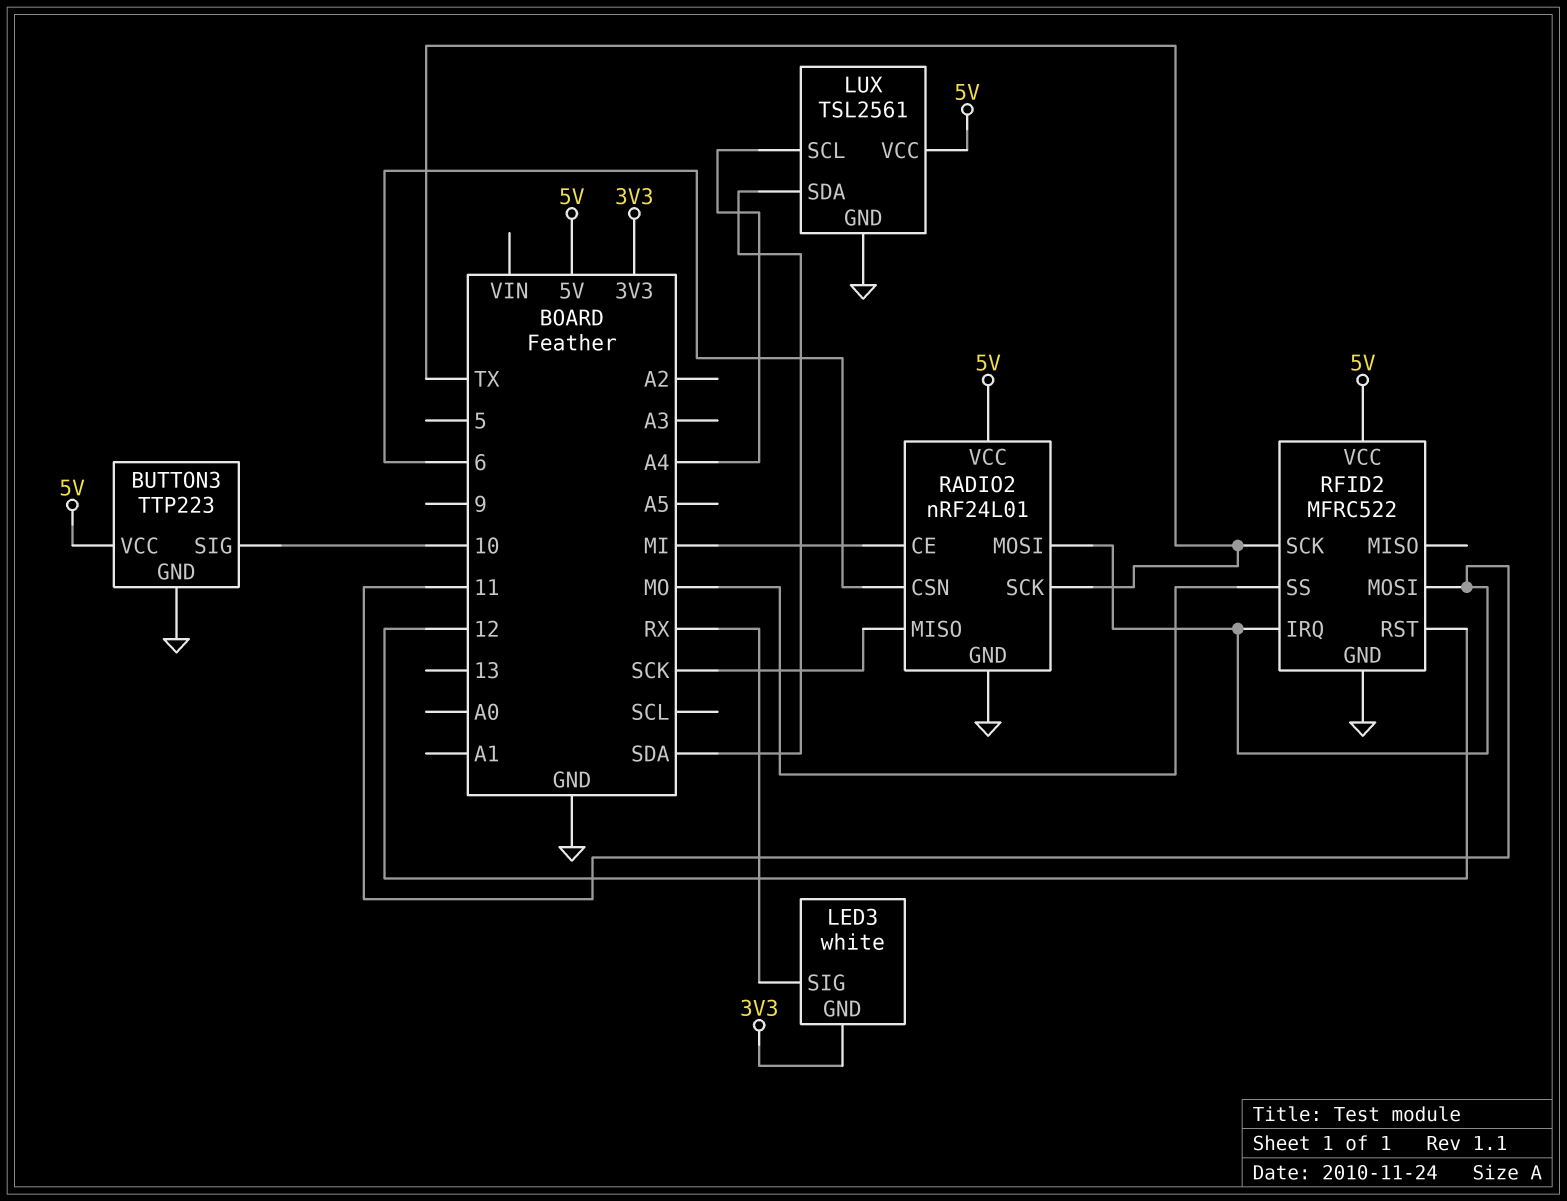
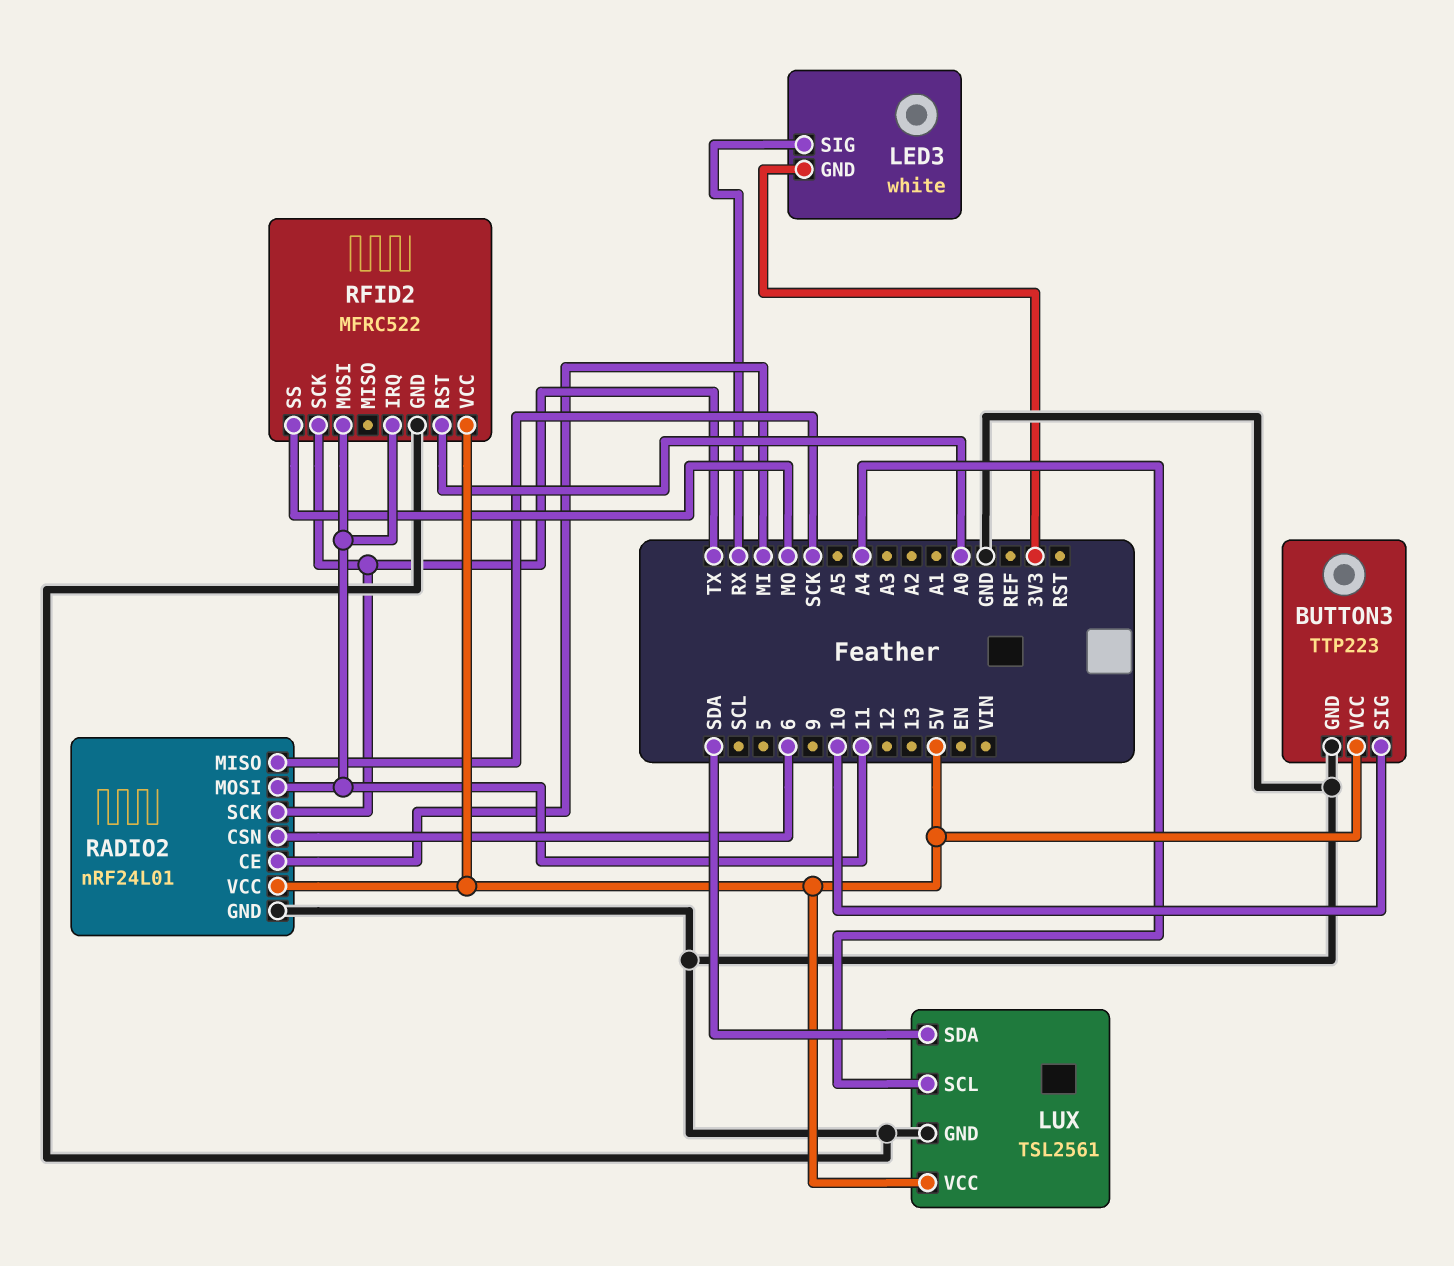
RFID2 pin RST: 12 -> A0

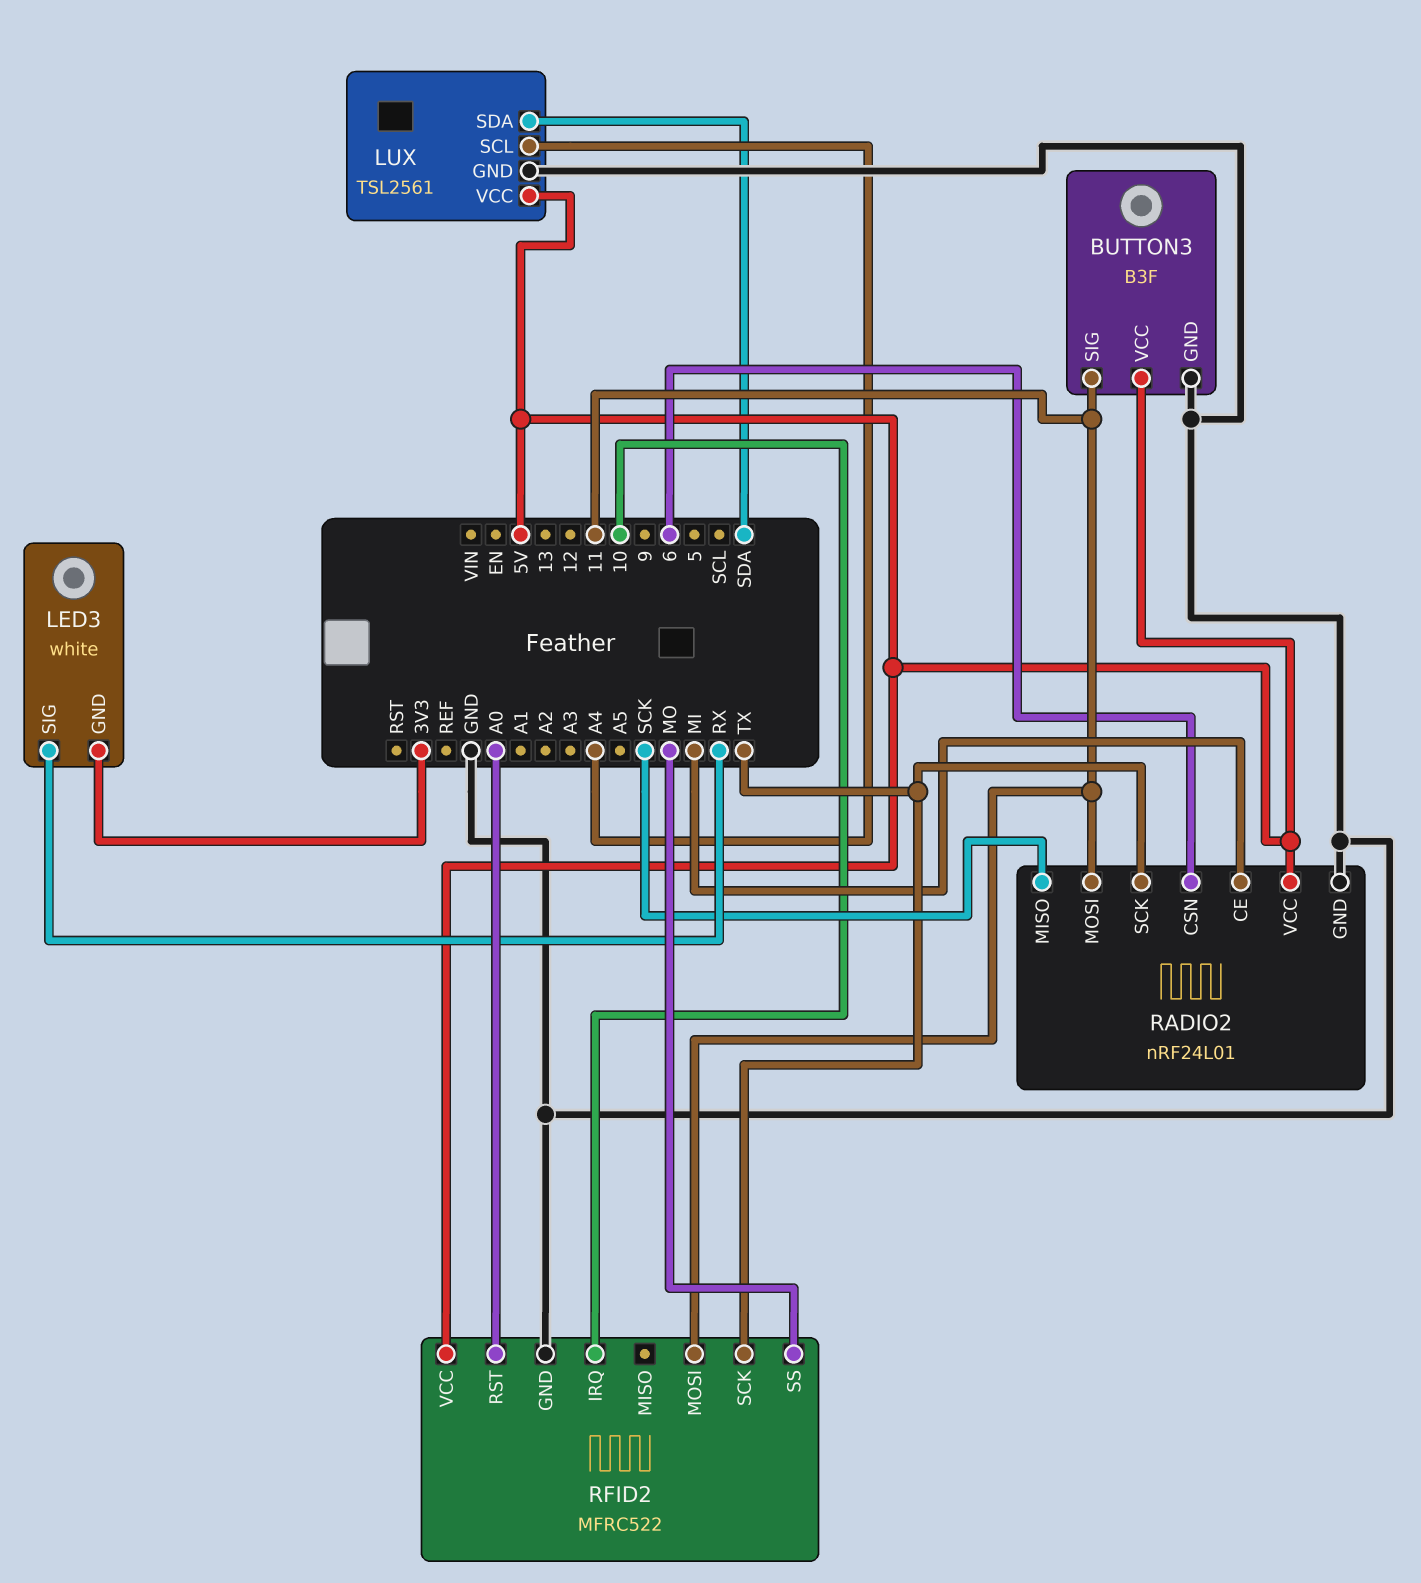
BUTTON3: TTP223 -> B3F
BUTTON3 pin SIG: 10 -> 11
RFID2 pin IRQ: 11 -> 10

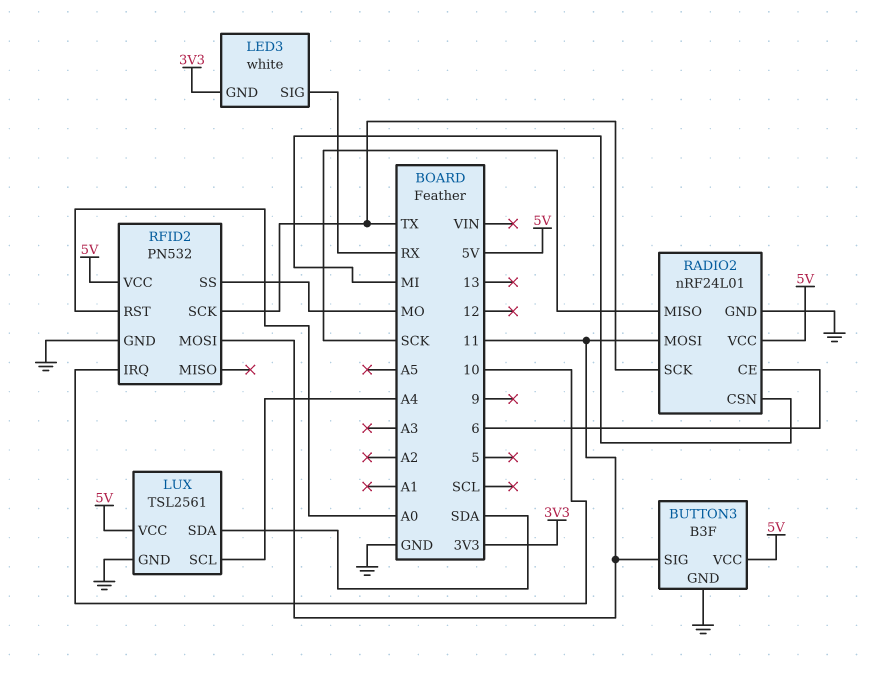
RADIO2 pin CE: MI -> 6
RADIO2 pin CSN: 6 -> MI
RFID2: MFRC522 -> PN532

